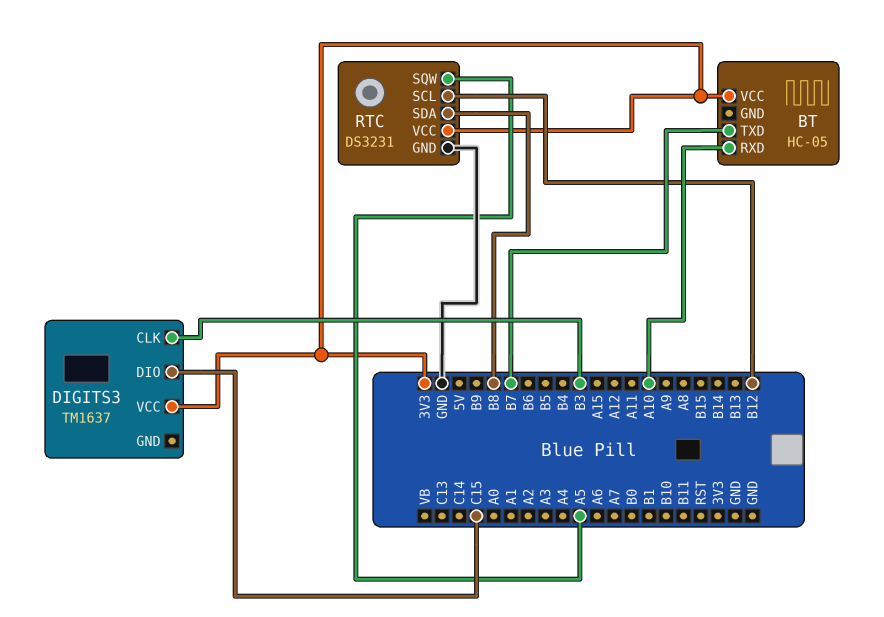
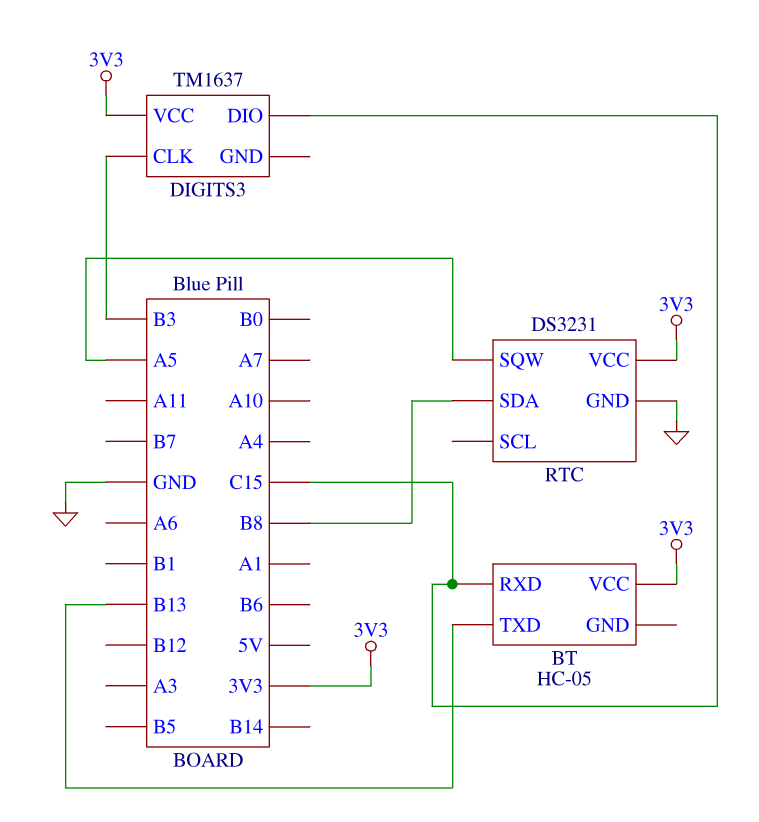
BT pin RXD: A10 -> C15
BT pin TXD: B7 -> B13
RTC pin SCL: B12 -> none

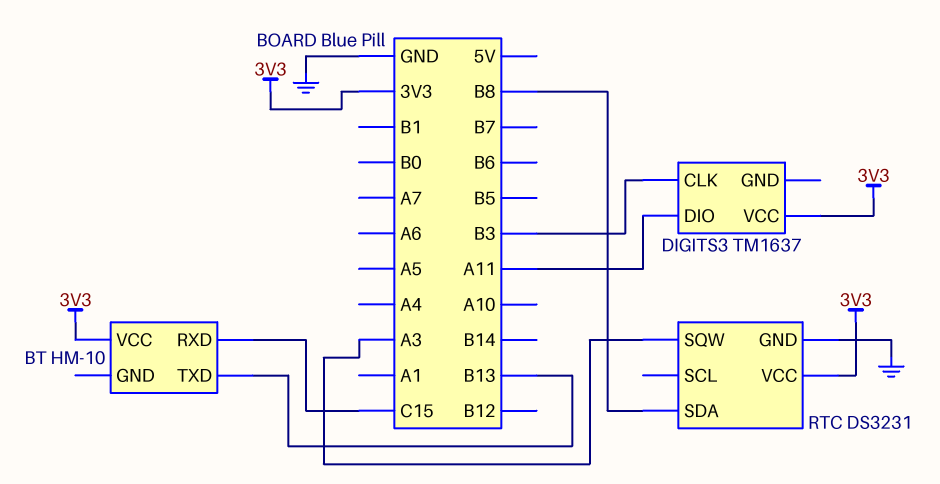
BT: HC-05 -> HM-10
DIGITS3 pin DIO: C15 -> A11
RTC pin SQW: A5 -> A3

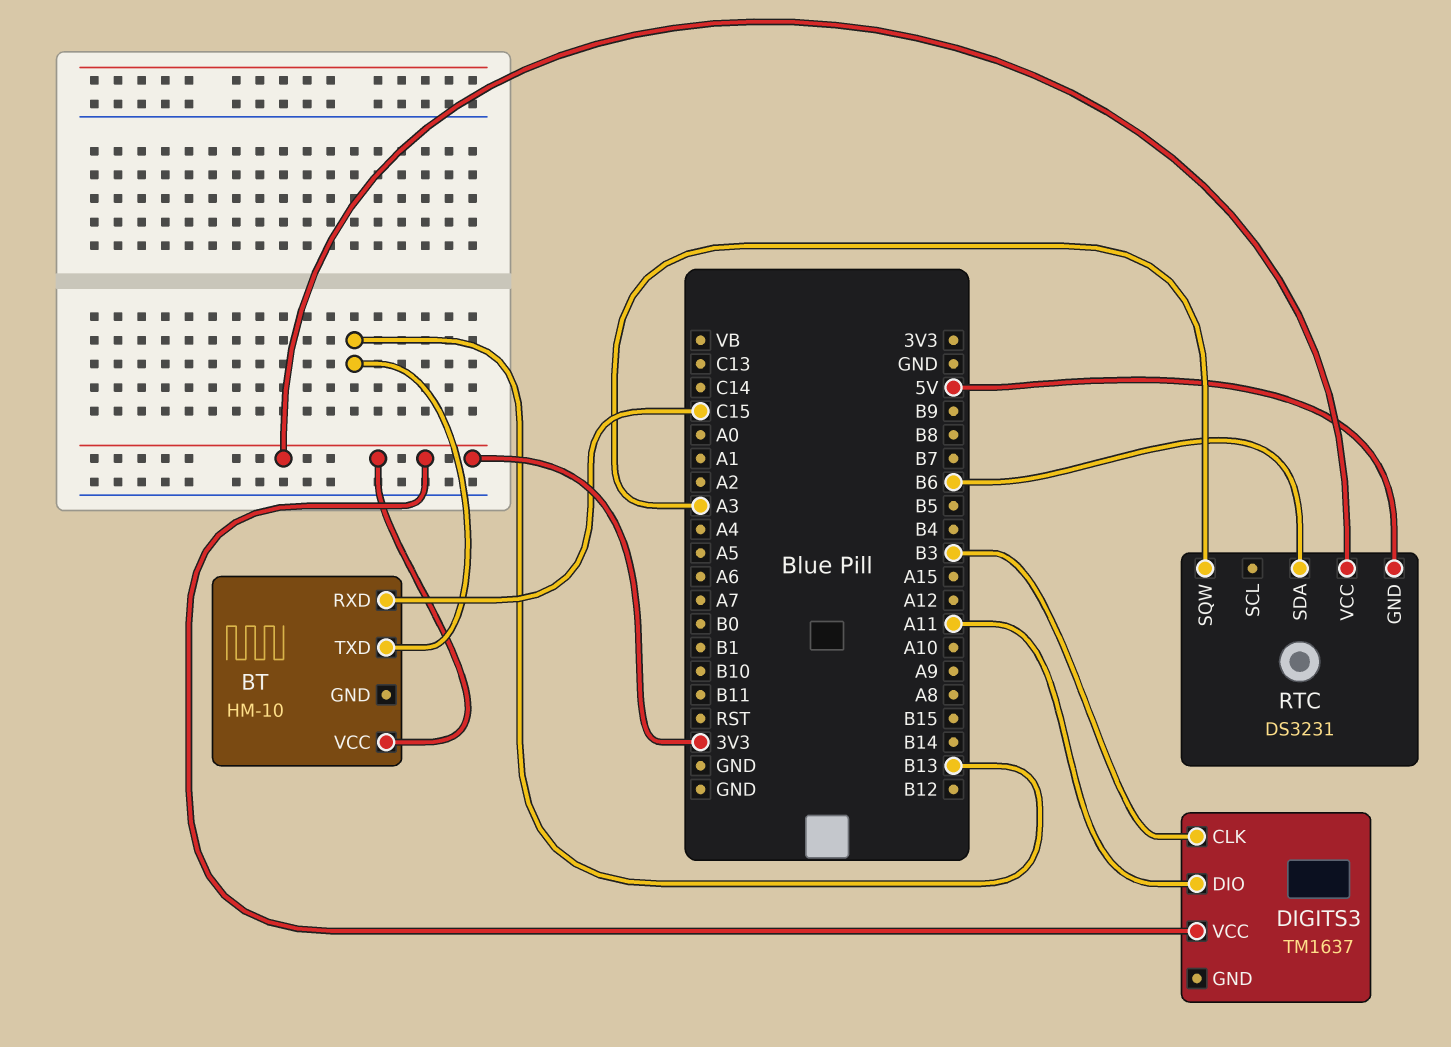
RTC pin GND: GND -> 5V
RTC pin SDA: B8 -> B6

